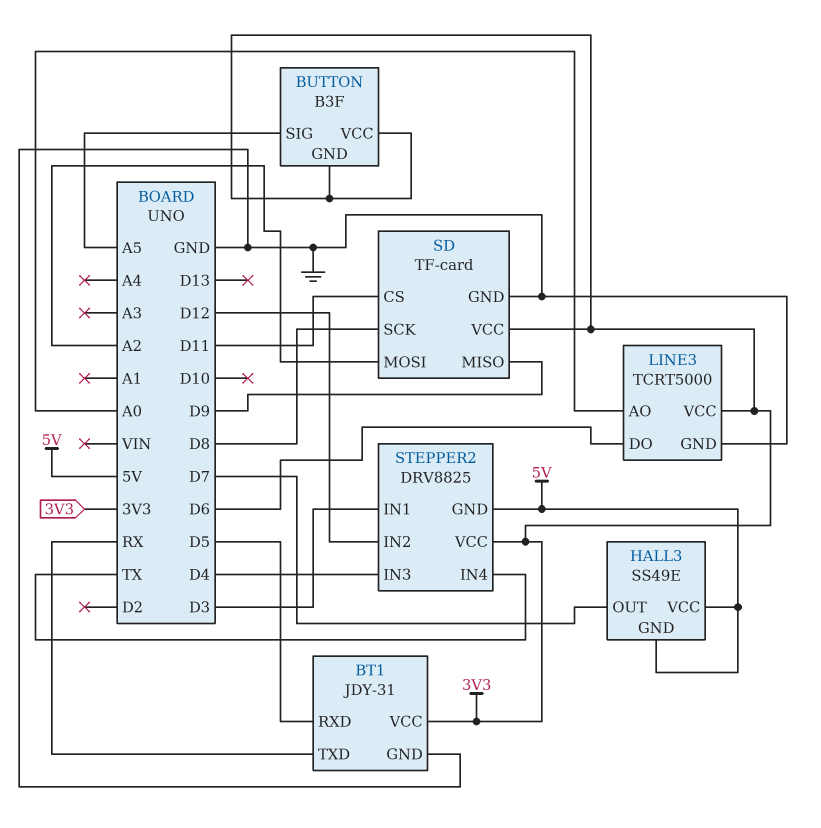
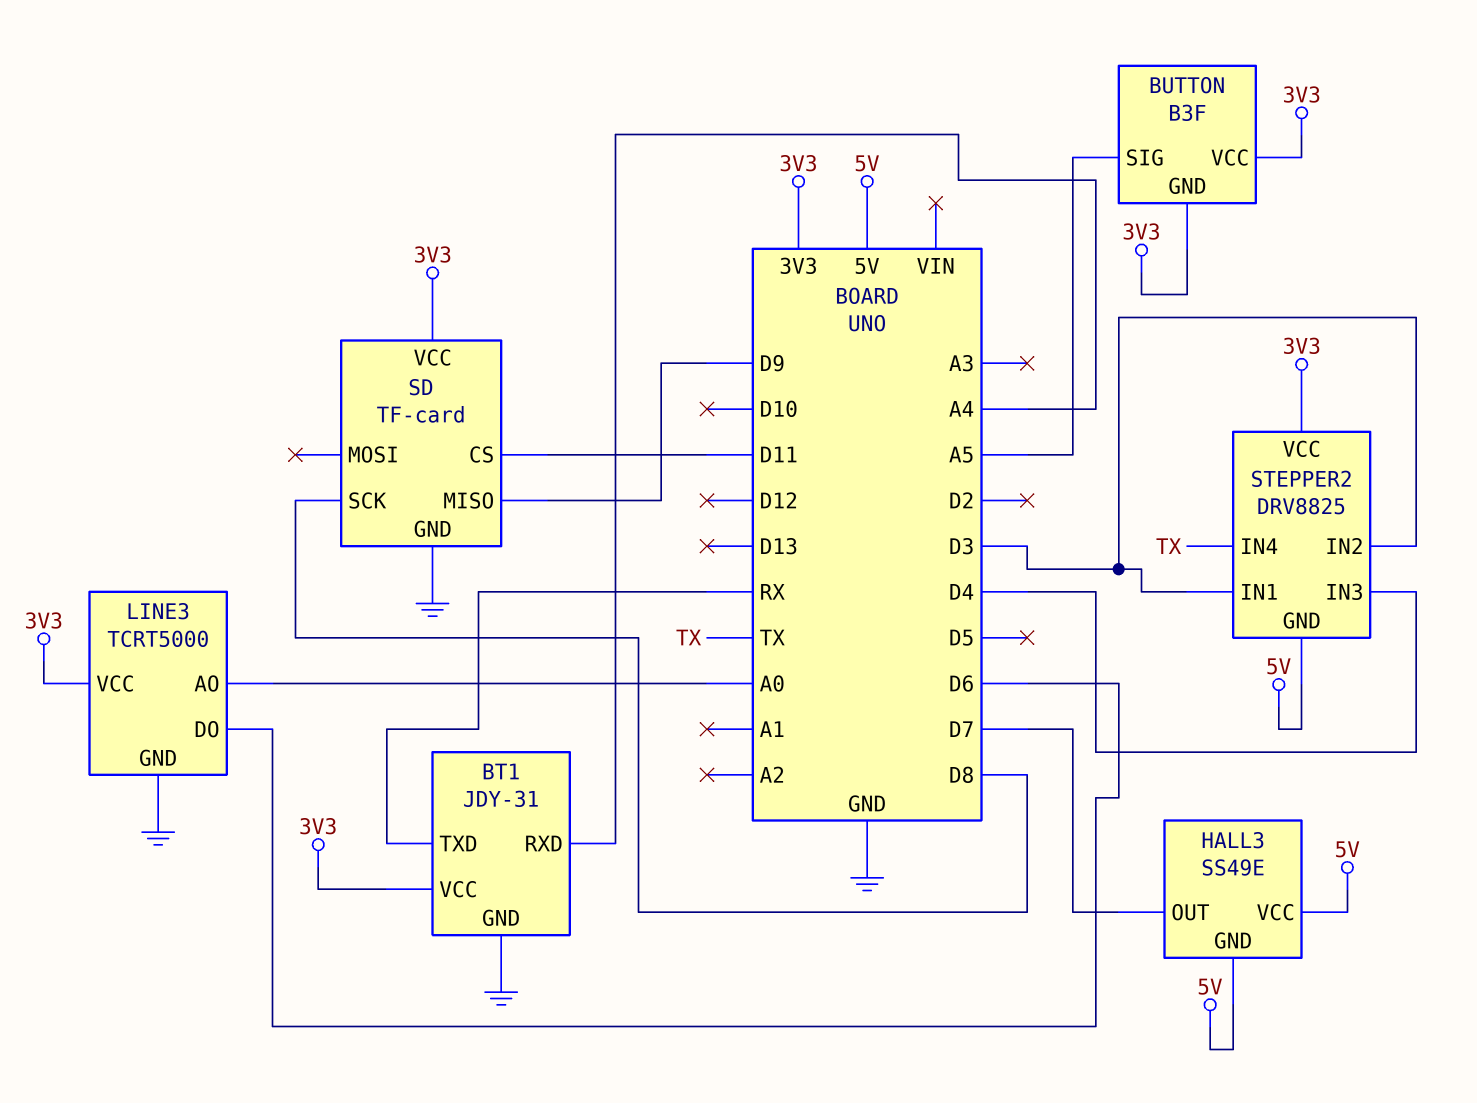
BT1 pin RXD: D5 -> A4
SD pin MOSI: A2 -> none
STEPPER2 pin IN2: D12 -> D3

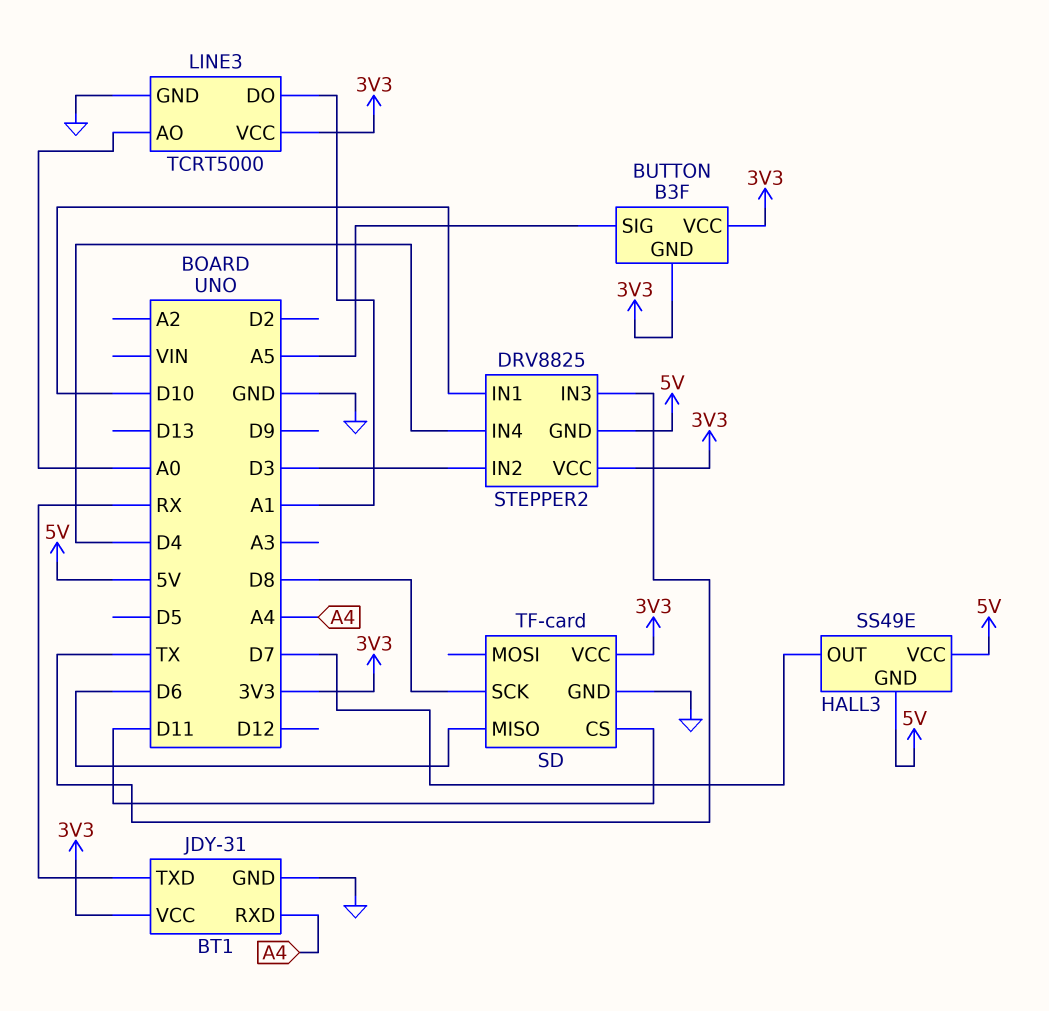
LINE3 pin DO: D6 -> A1
SD pin MISO: D9 -> D6
STEPPER2 pin IN1: D3 -> D10
STEPPER2 pin IN3: D4 -> TX
STEPPER2 pin IN4: TX -> D4

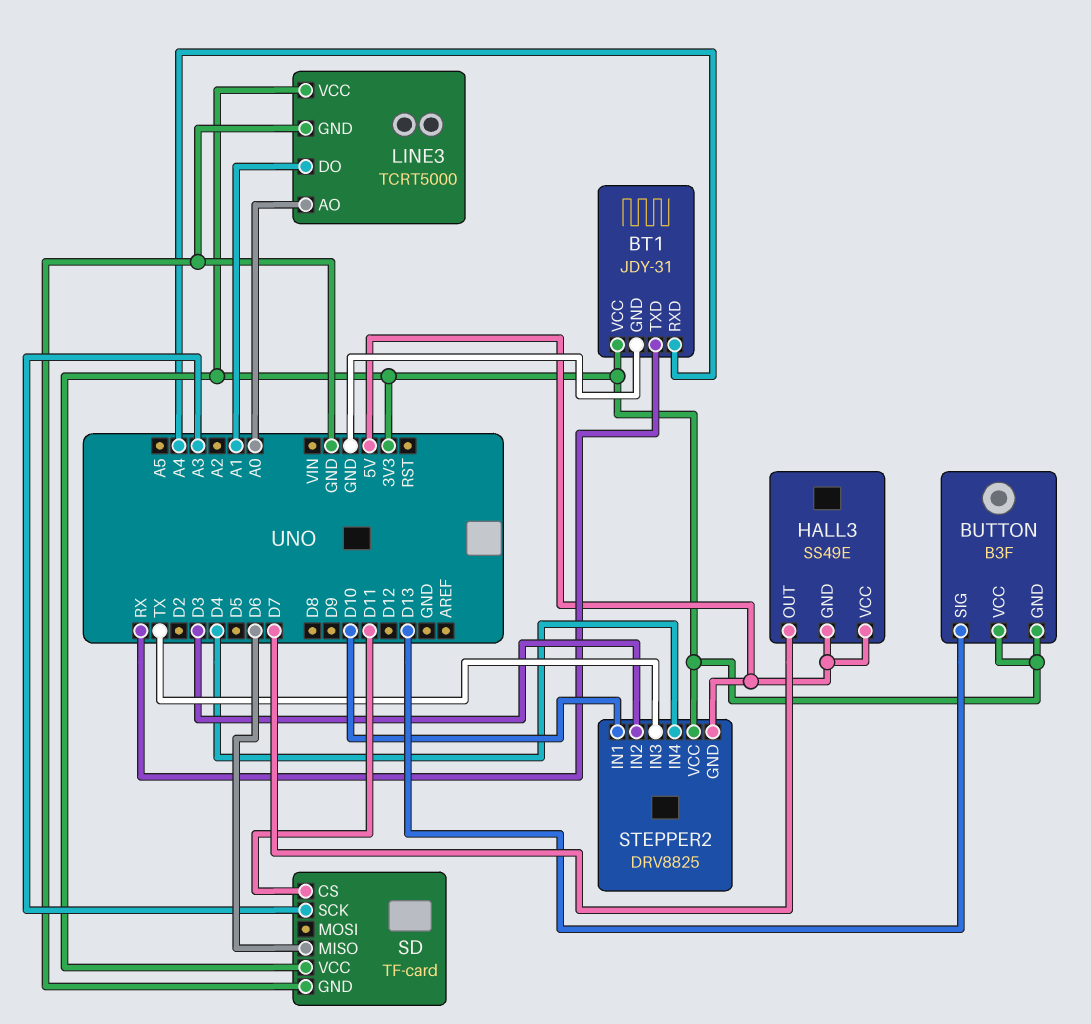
BUTTON pin SIG: A5 -> D13
SD pin SCK: D8 -> A3

